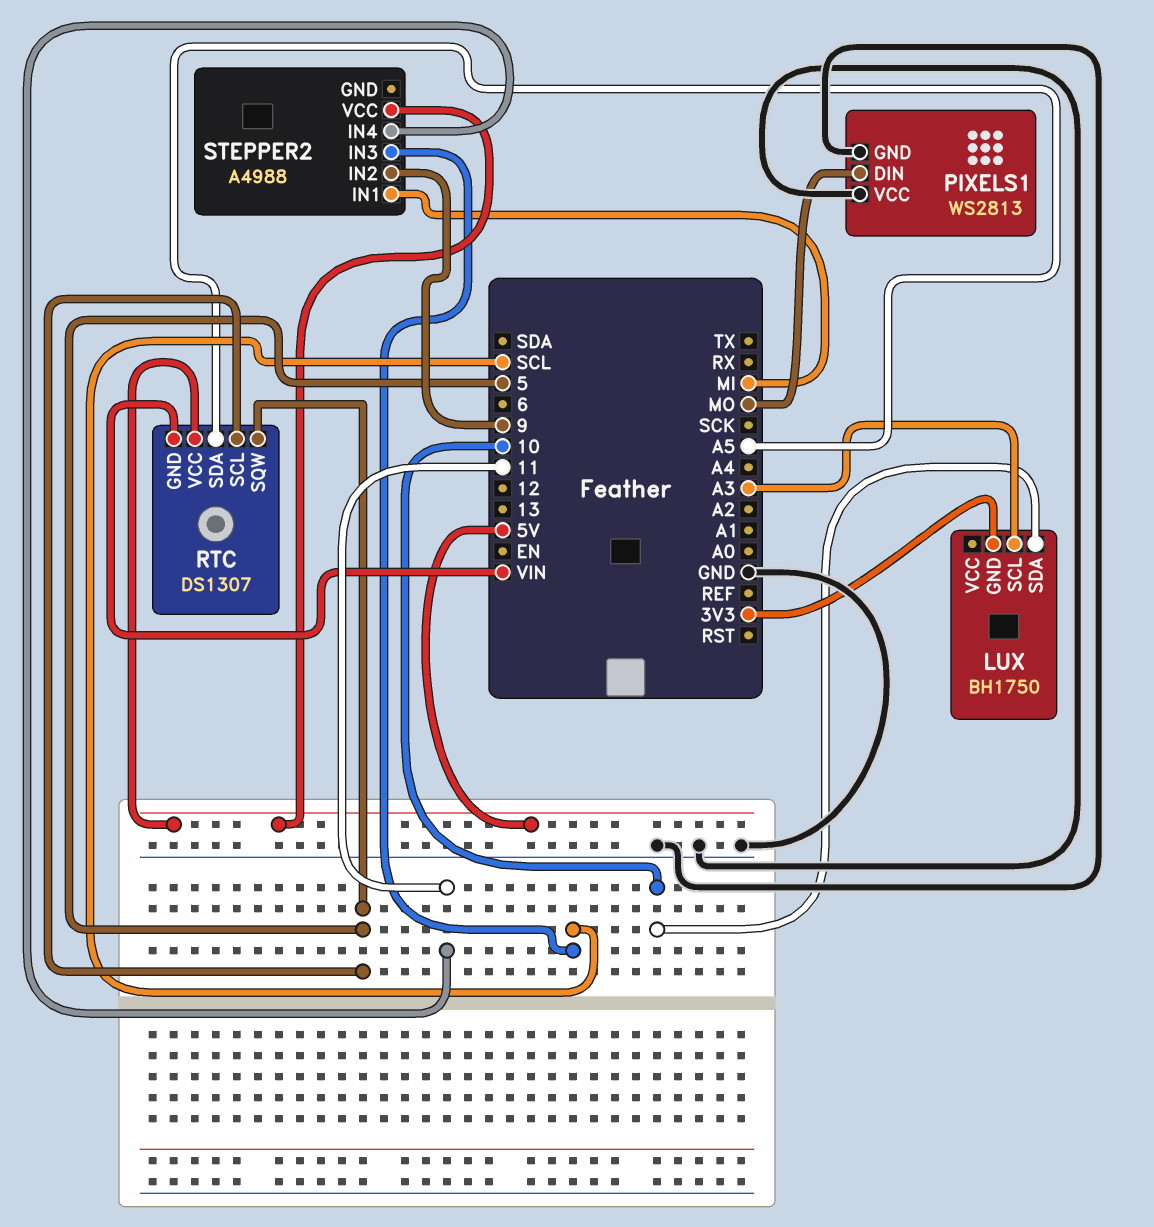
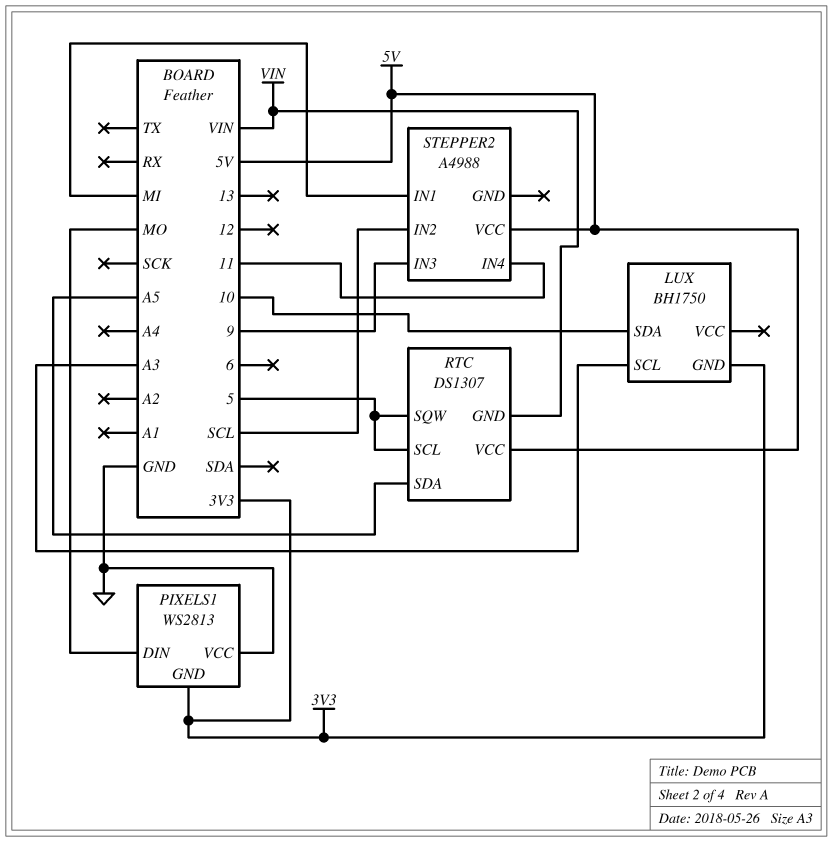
PIXELS1 pin GND: GND -> 3V3
STEPPER2 pin IN2: 9 -> SCL
STEPPER2 pin IN3: SCL -> 9

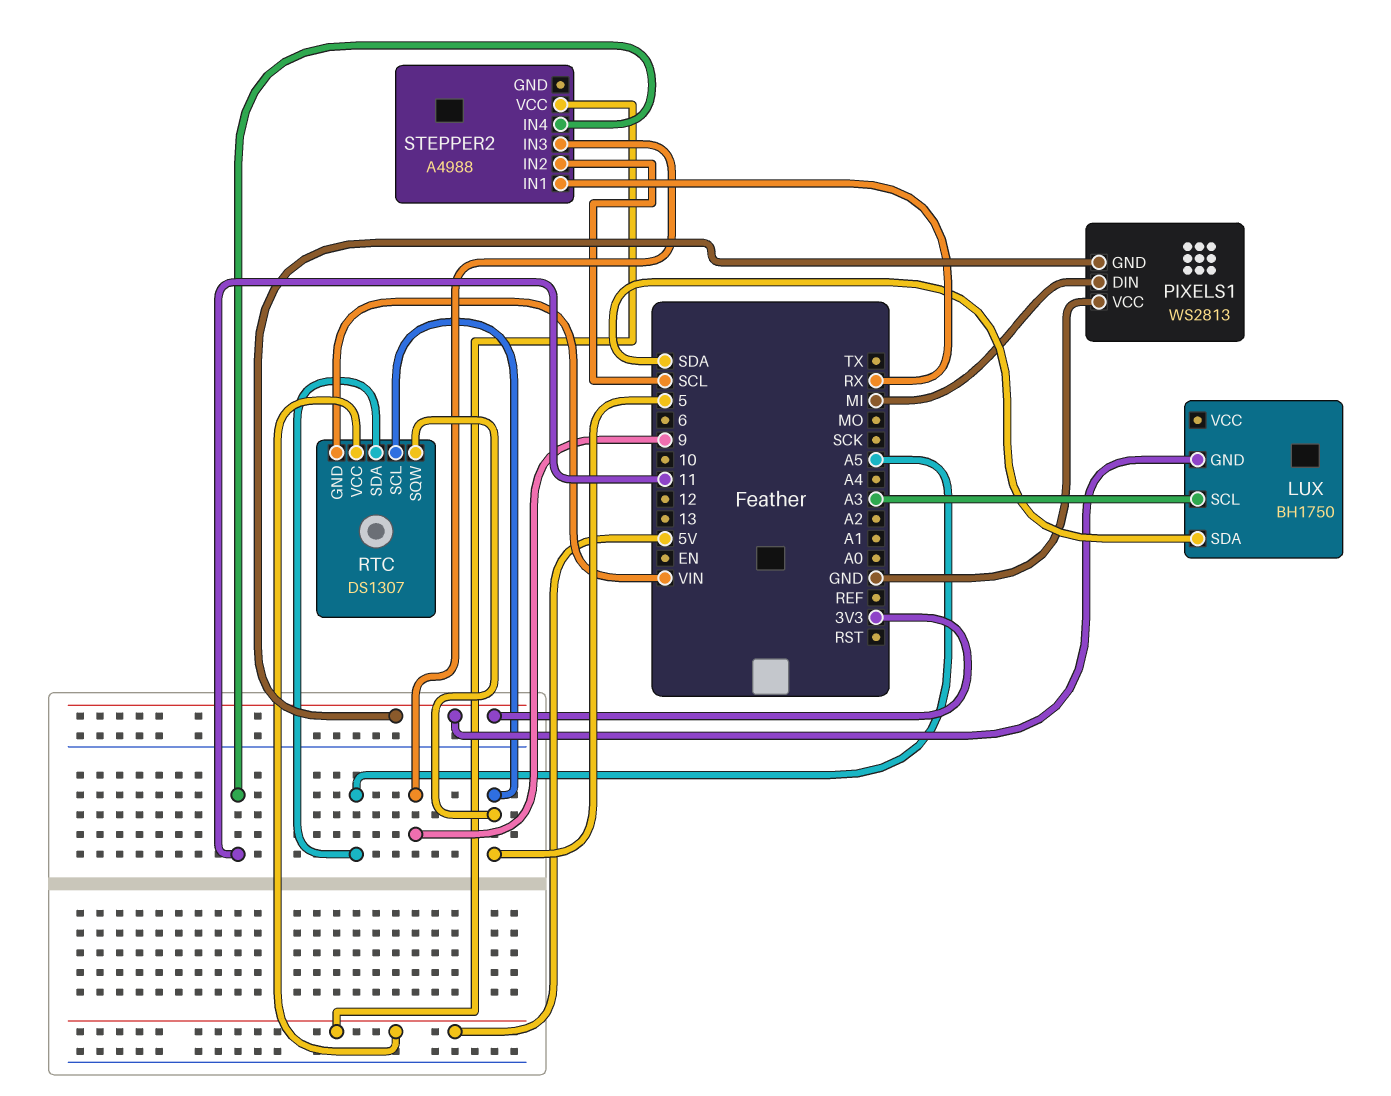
LUX pin SDA: 10 -> SDA
PIXELS1 pin DIN: MO -> MI
STEPPER2 pin IN1: MI -> RX

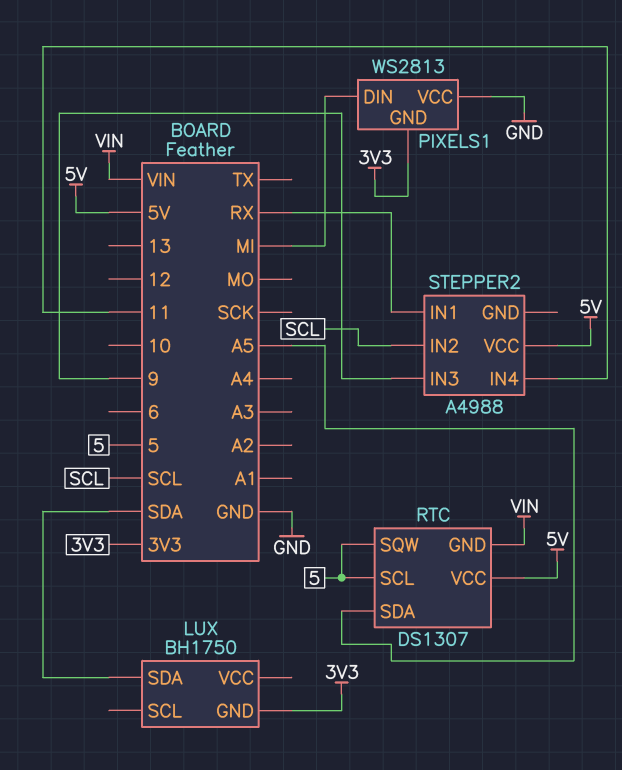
LUX pin SCL: A3 -> none

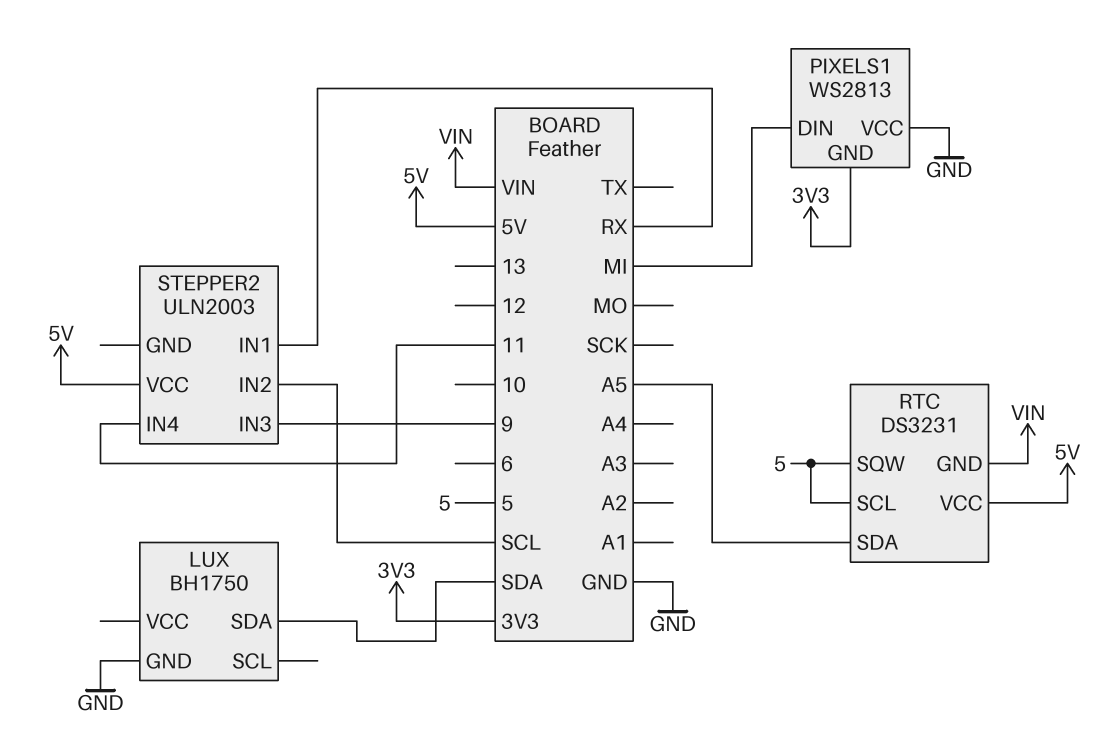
LUX pin GND: 3V3 -> GND
RTC: DS1307 -> DS3231
STEPPER2: A4988 -> ULN2003

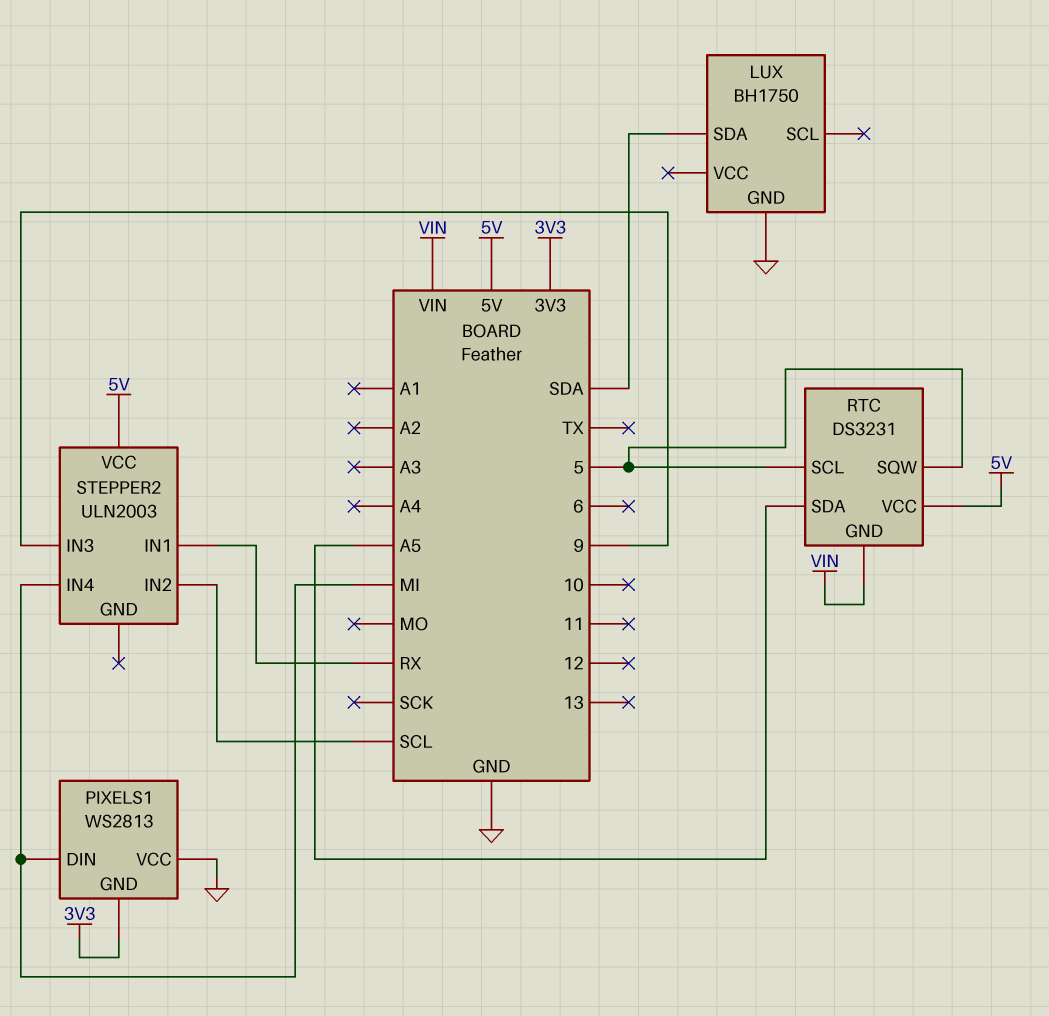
STEPPER2 pin IN4: 11 -> MI

